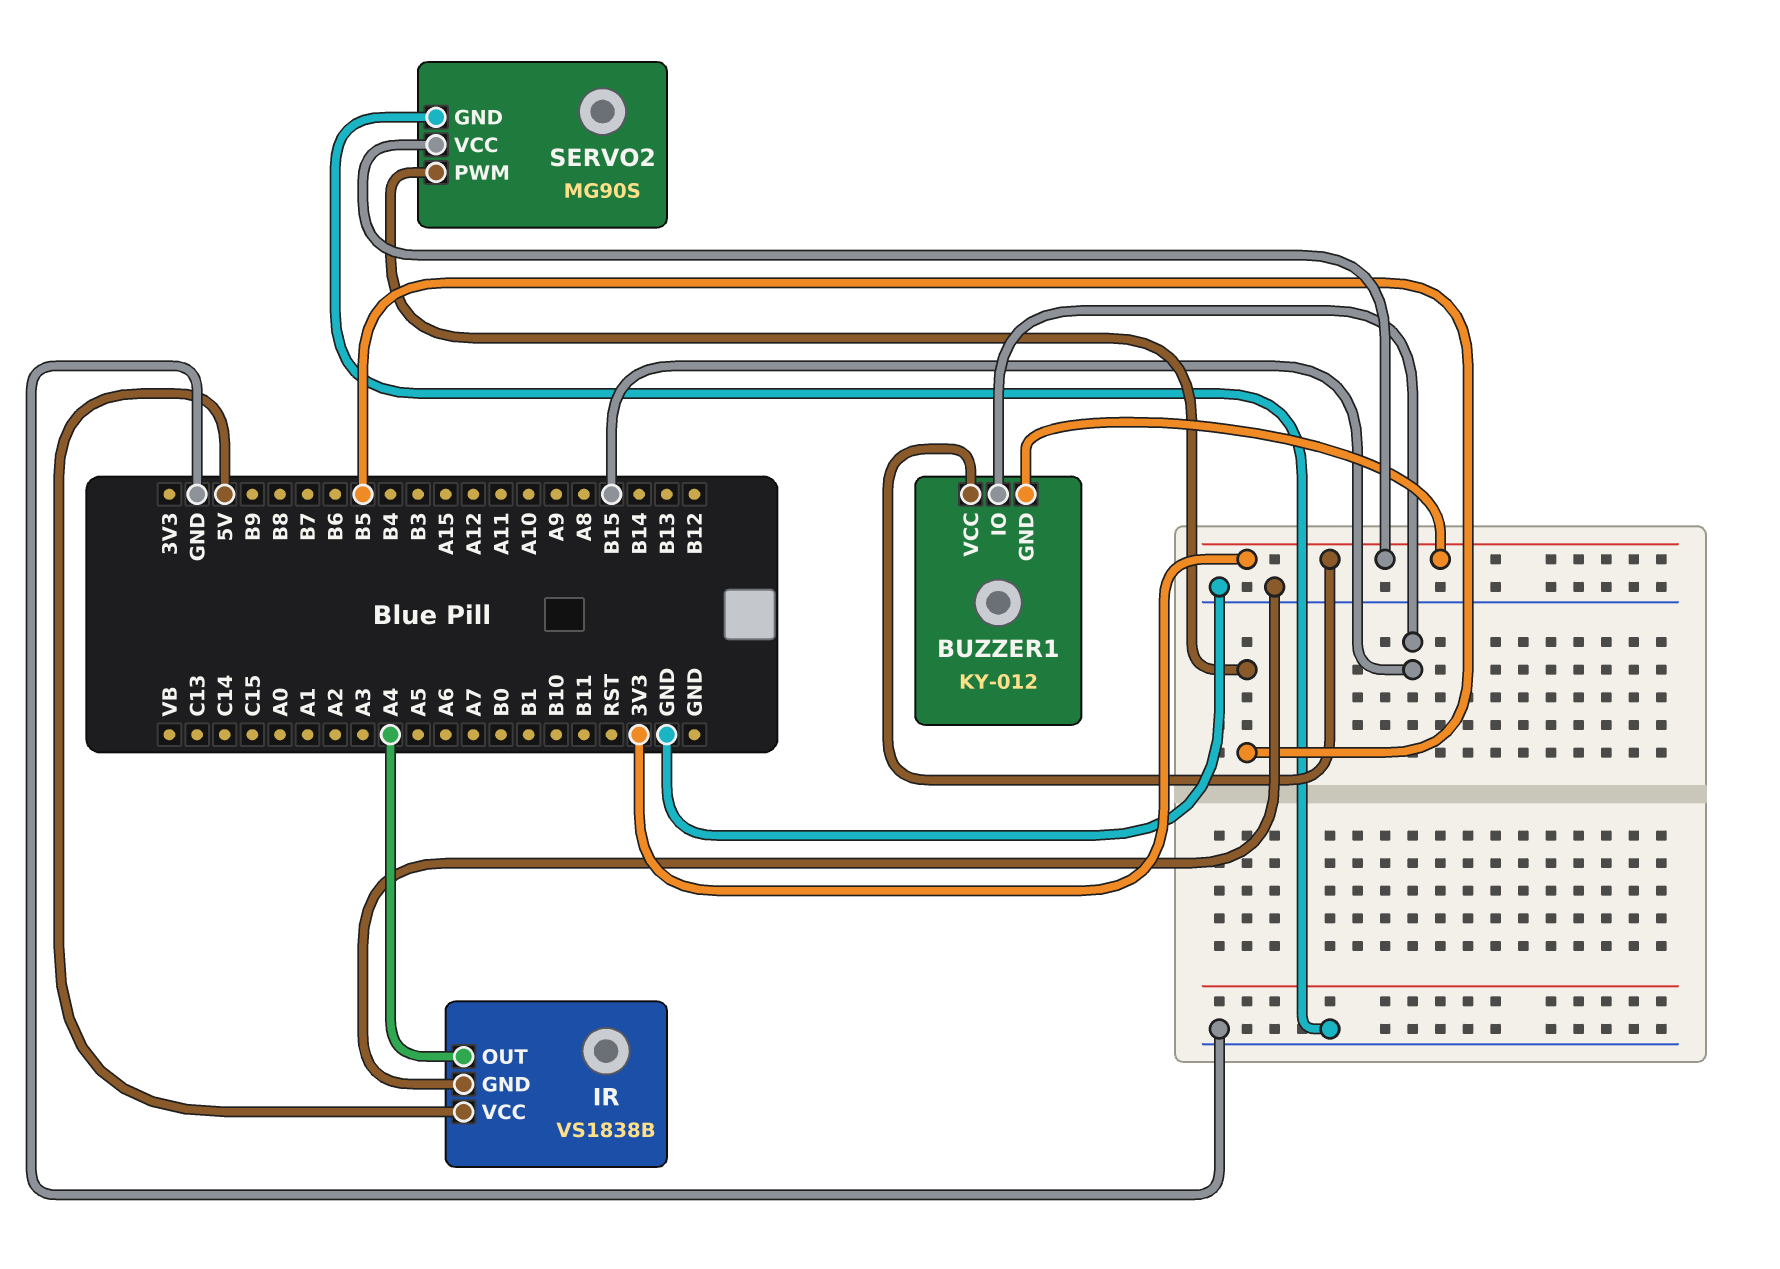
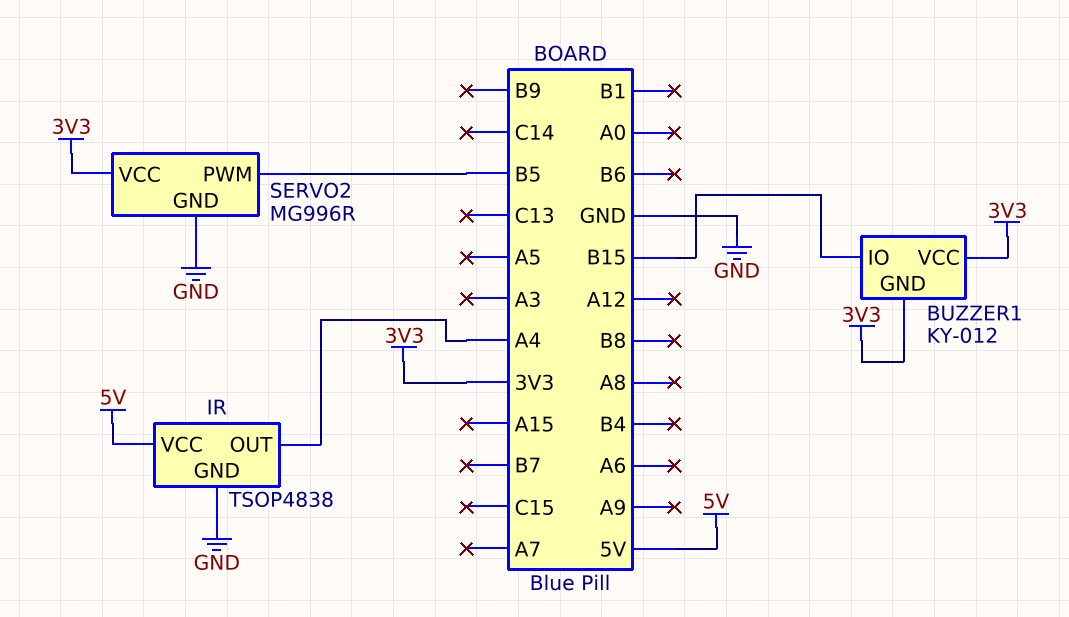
IR: VS1838B -> TSOP4838
SERVO2: MG90S -> MG996R

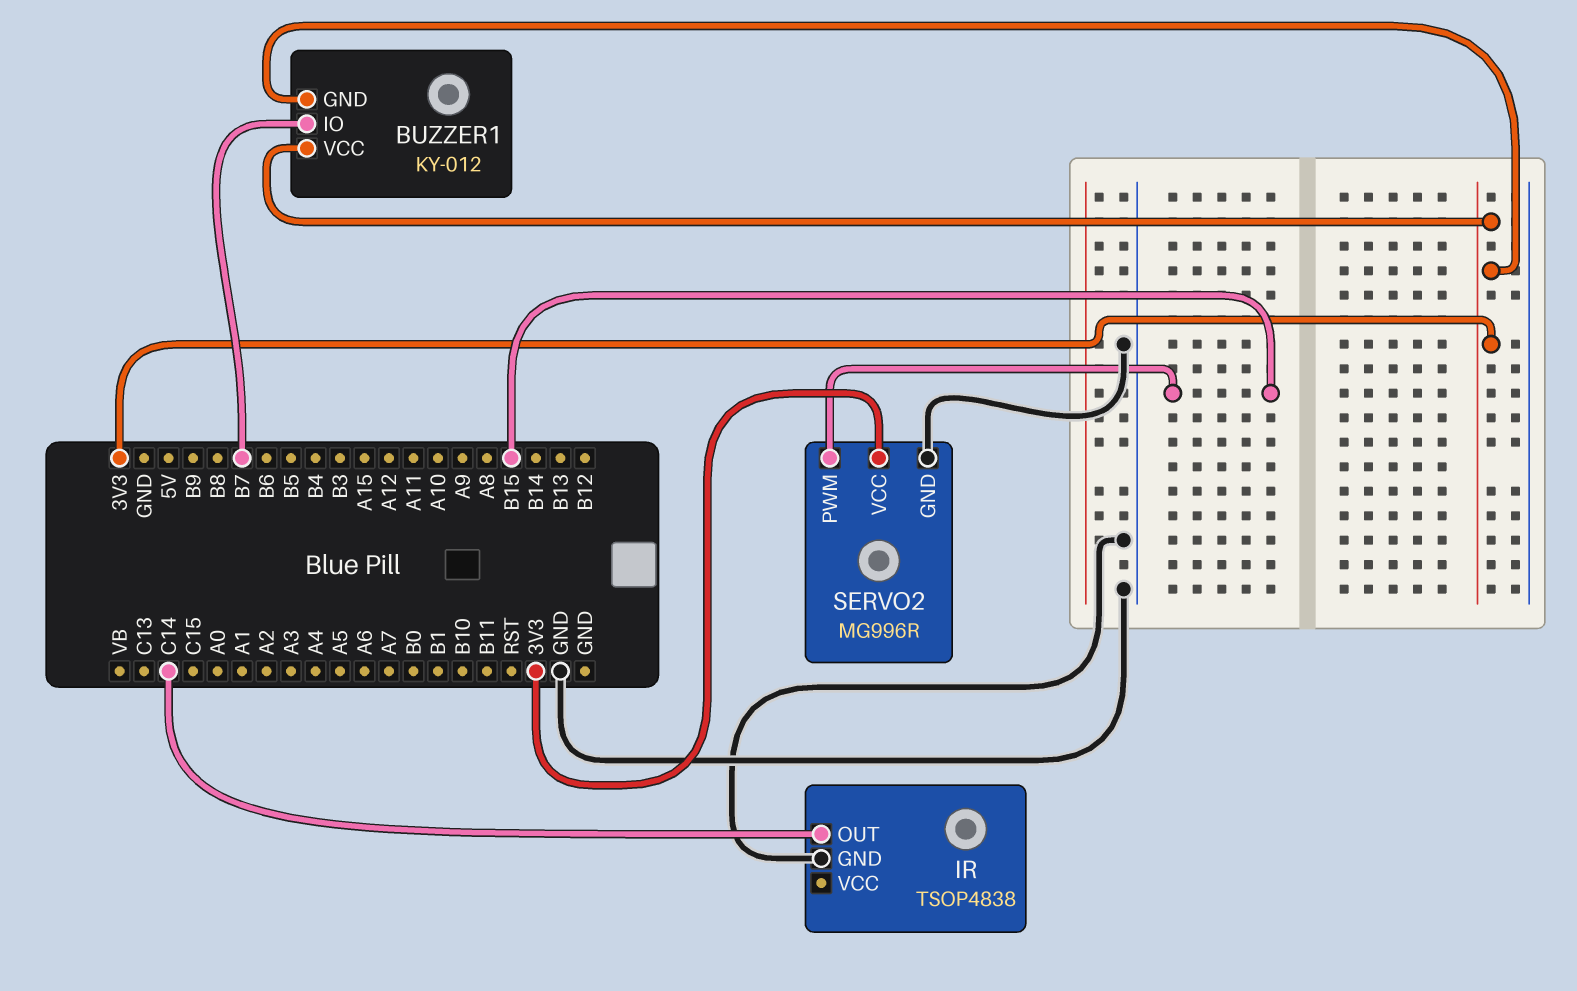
BUZZER1 pin IO: B15 -> B7
IR pin OUT: A4 -> C14
IR pin VCC: 5V -> none
SERVO2 pin PWM: B5 -> B15

